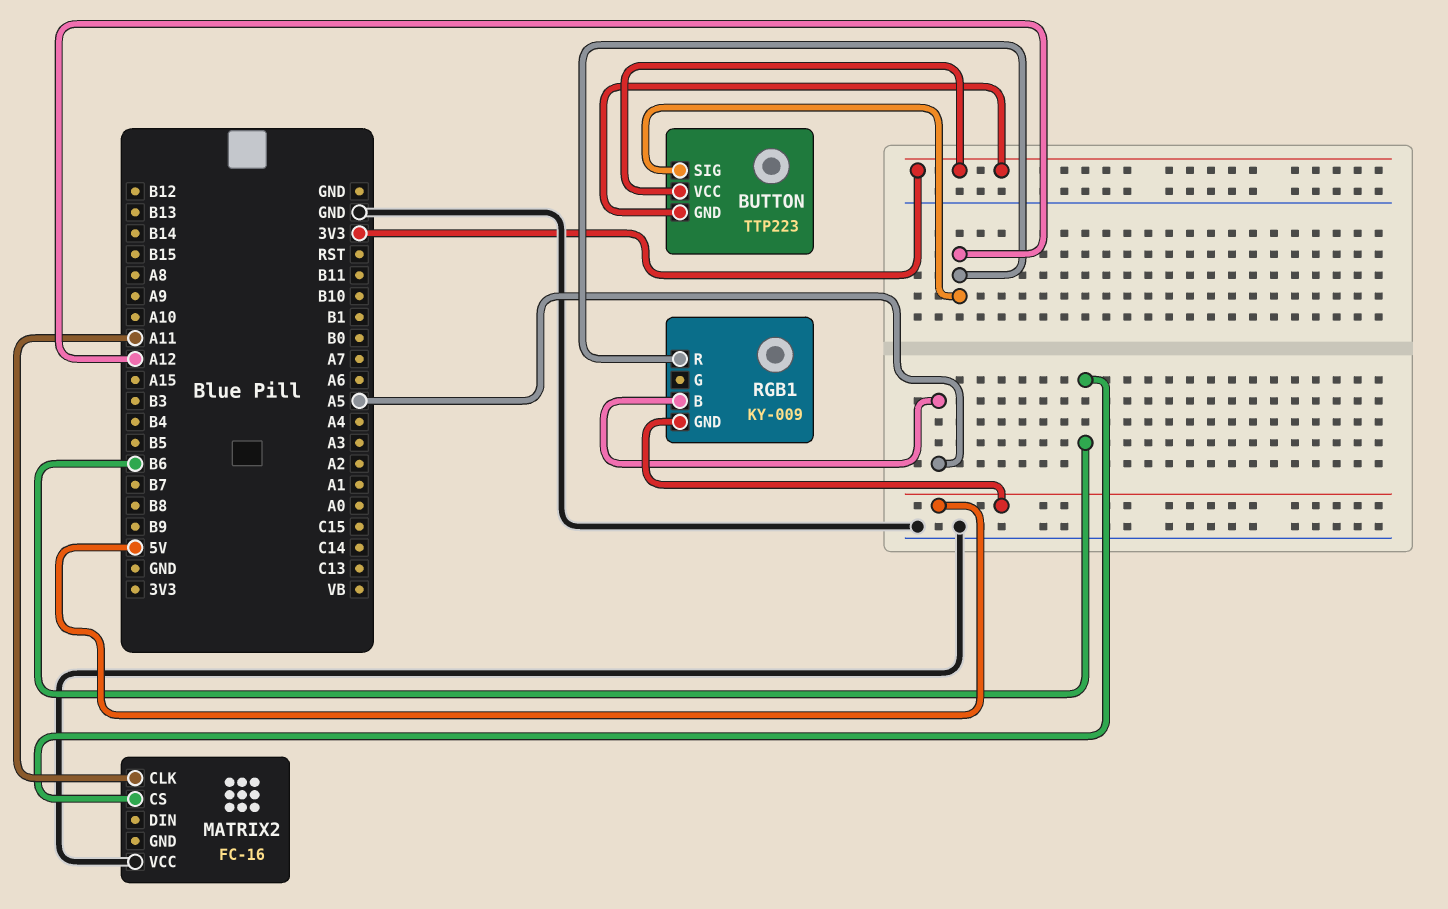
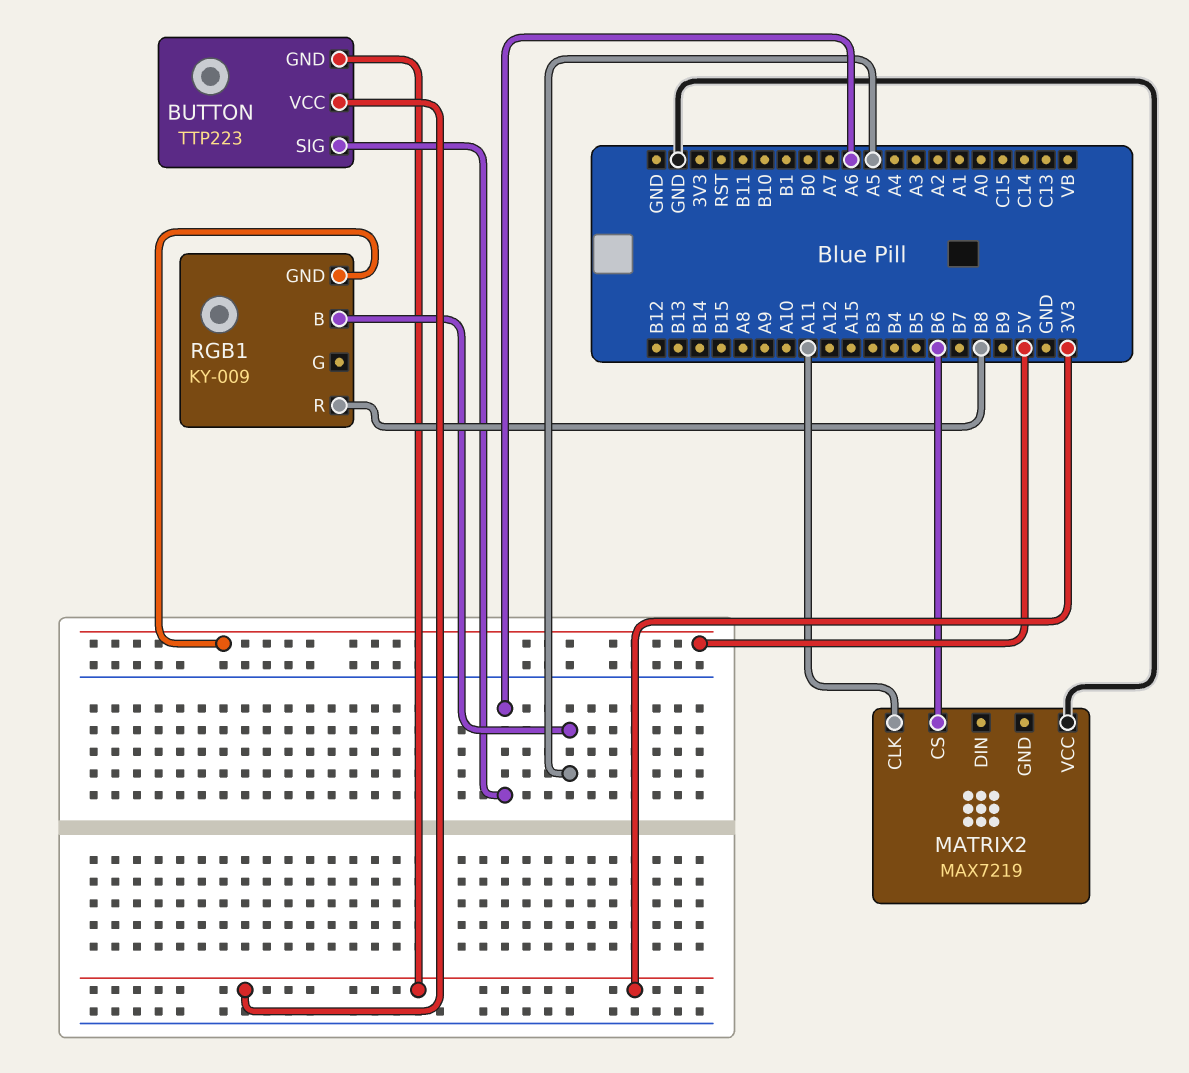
BUTTON pin SIG: A12 -> A6
MATRIX2: FC-16 -> MAX7219
RGB1 pin R: A12 -> B8

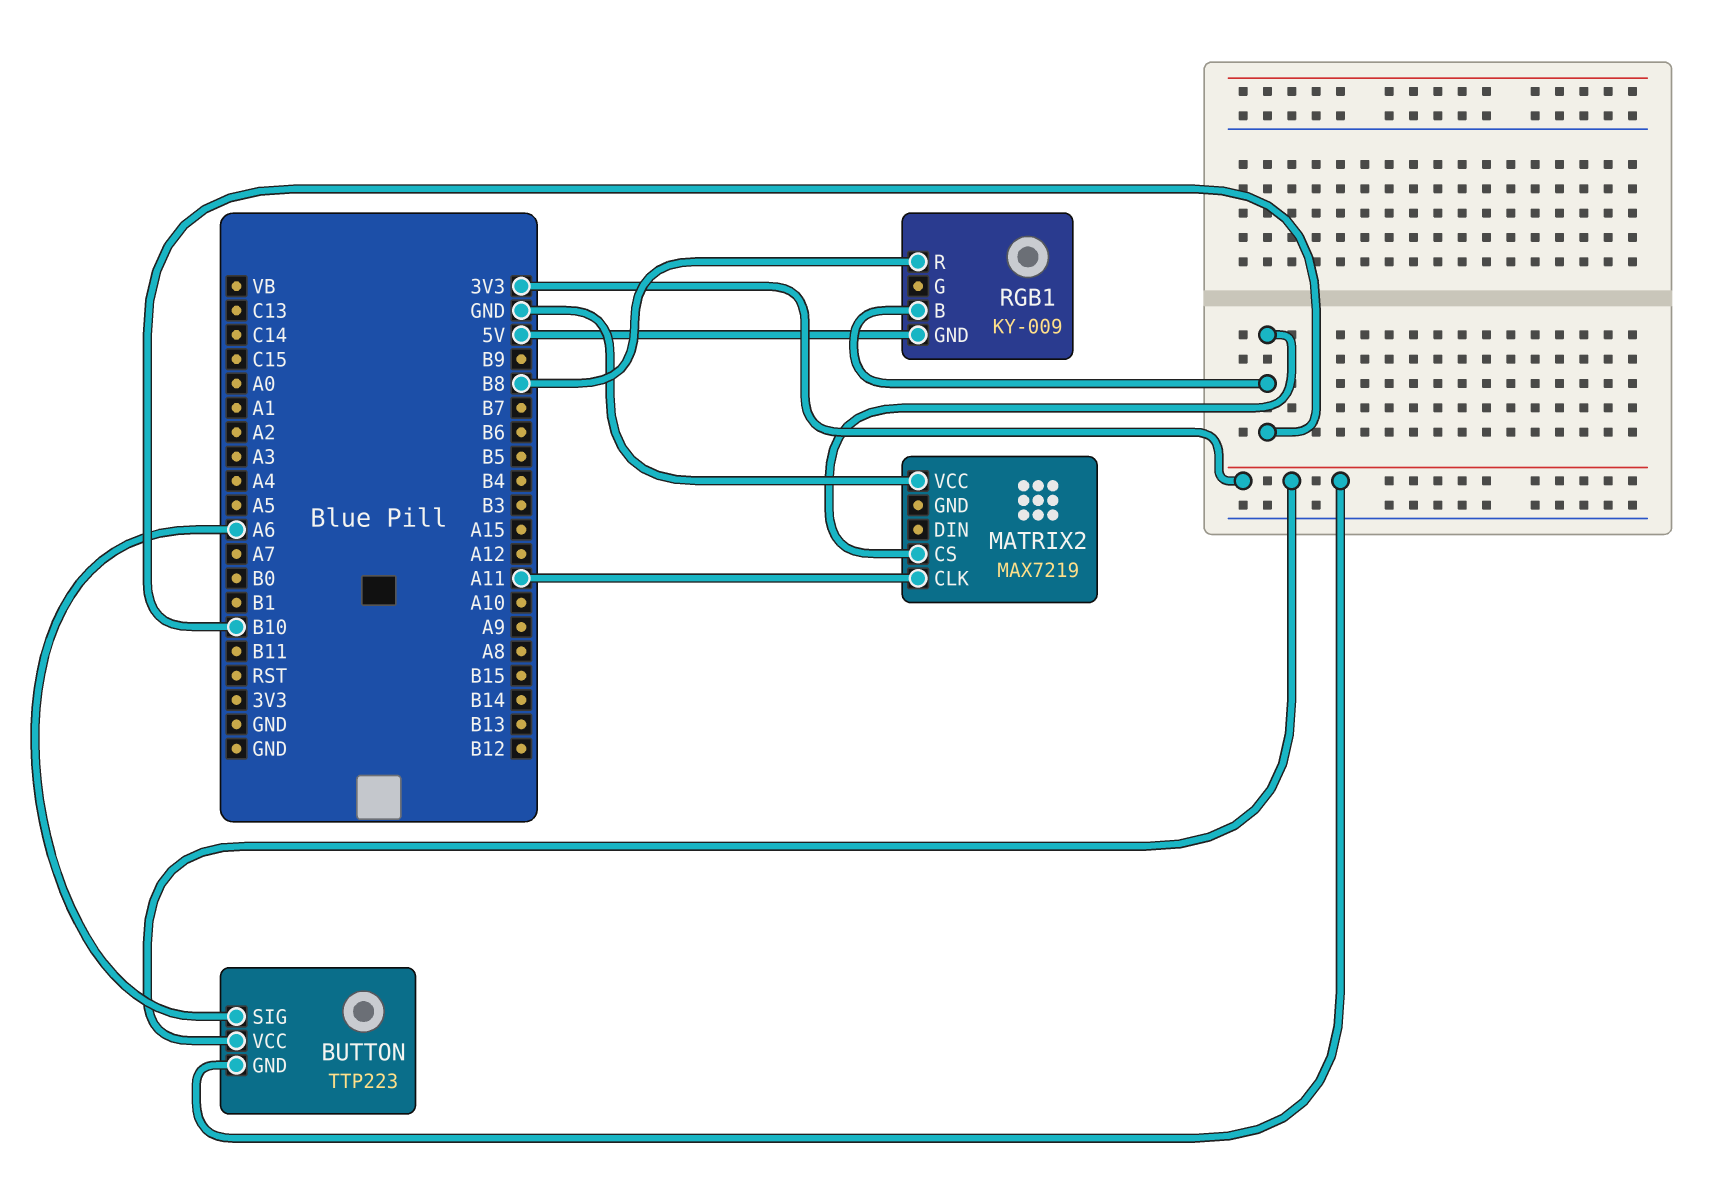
MATRIX2 pin CS: B6 -> B10
RGB1 pin B: A5 -> B10

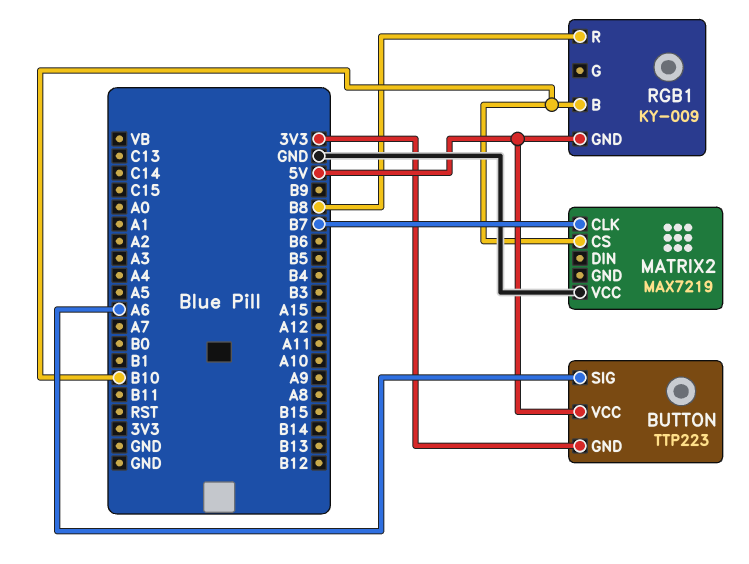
BUTTON pin VCC: 3V3 -> 5V
MATRIX2 pin CLK: A11 -> B7

